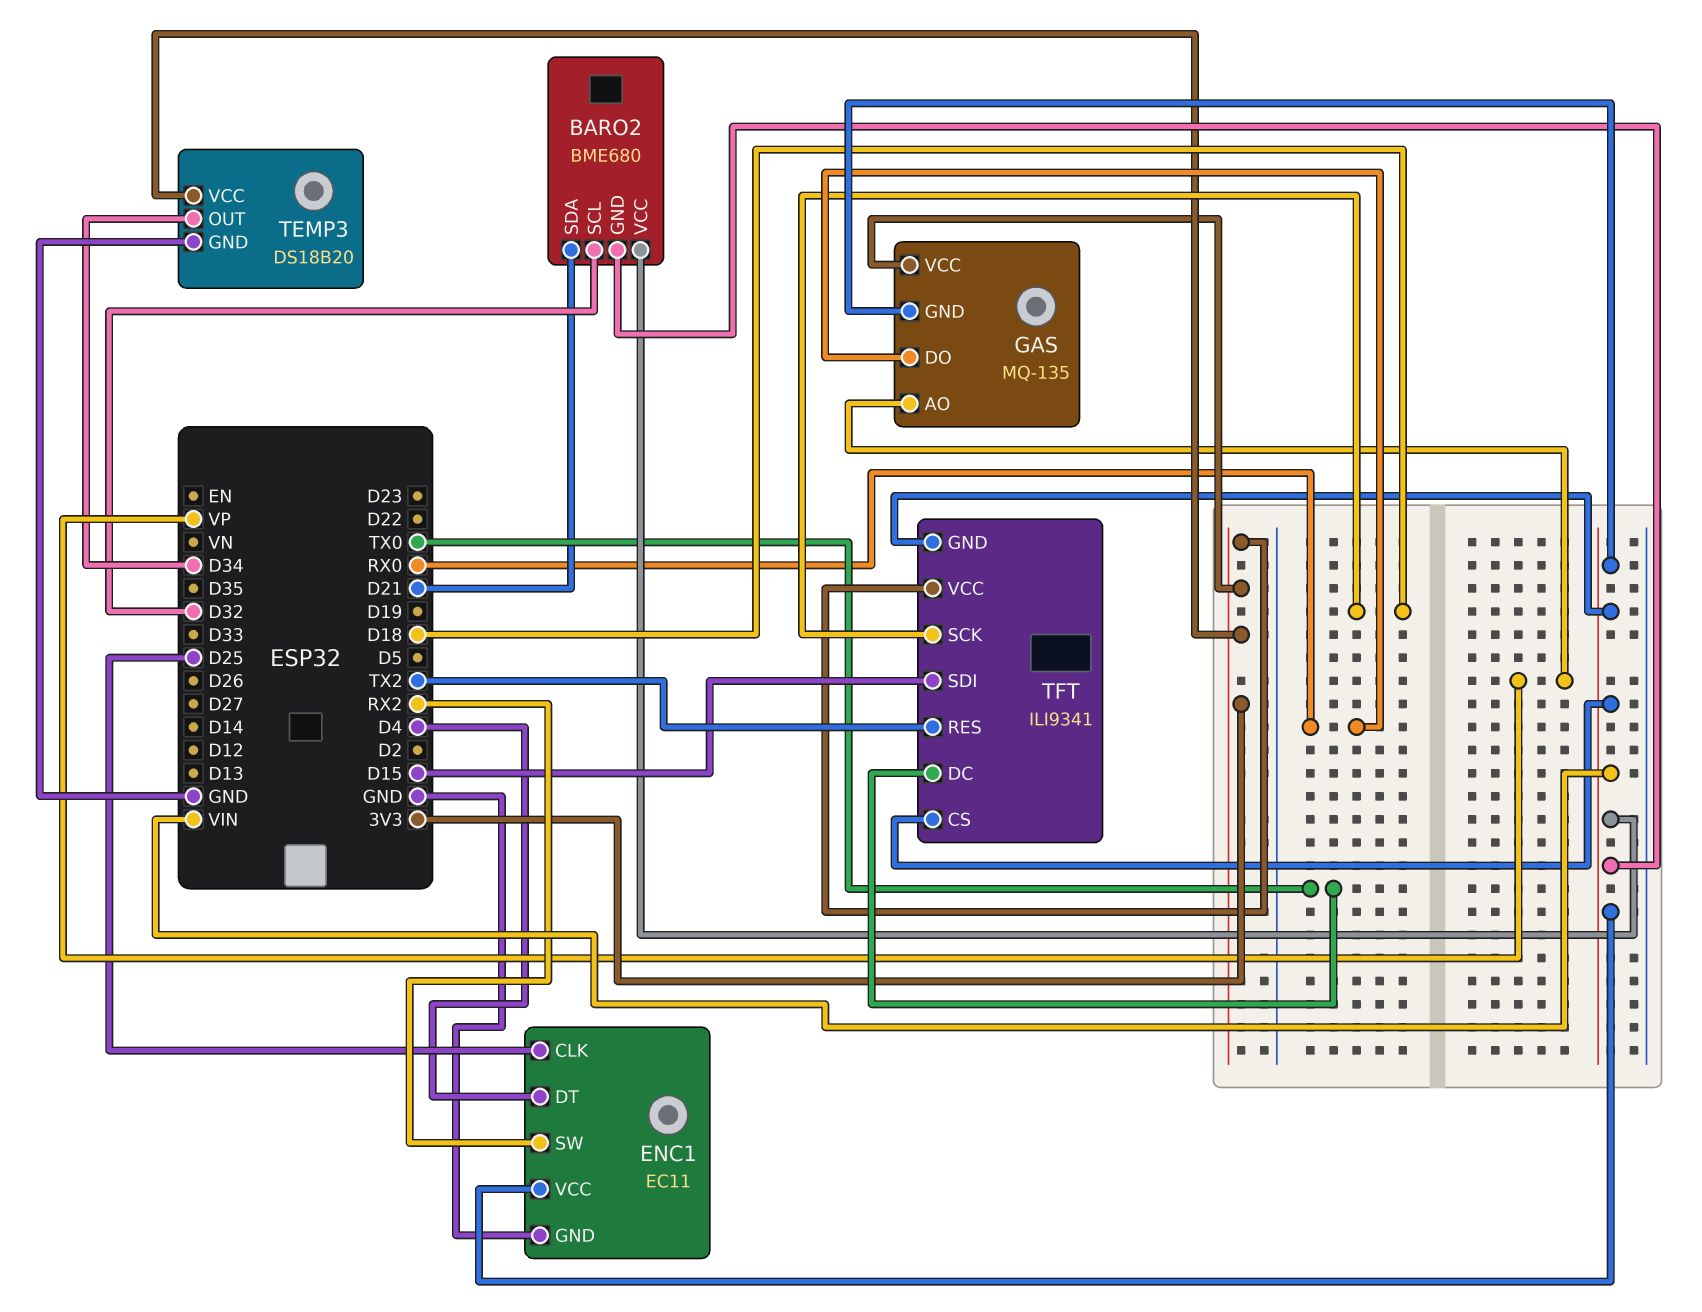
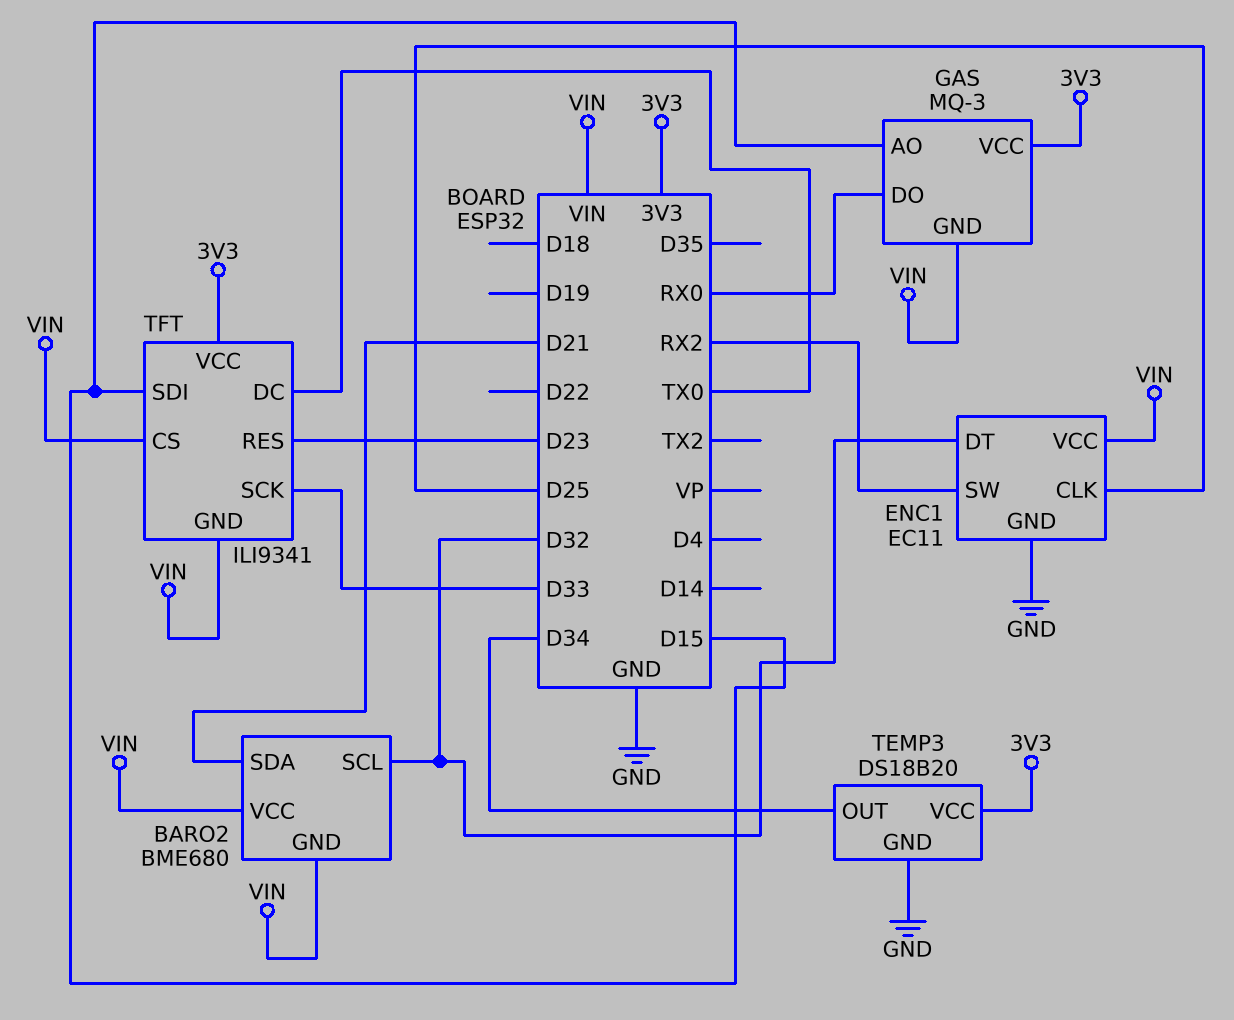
ENC1 pin DT: D4 -> D32
GAS: MQ-135 -> MQ-3
GAS pin AO: VP -> D15
TFT pin RES: TX2 -> D23
TFT pin SCK: D18 -> D33

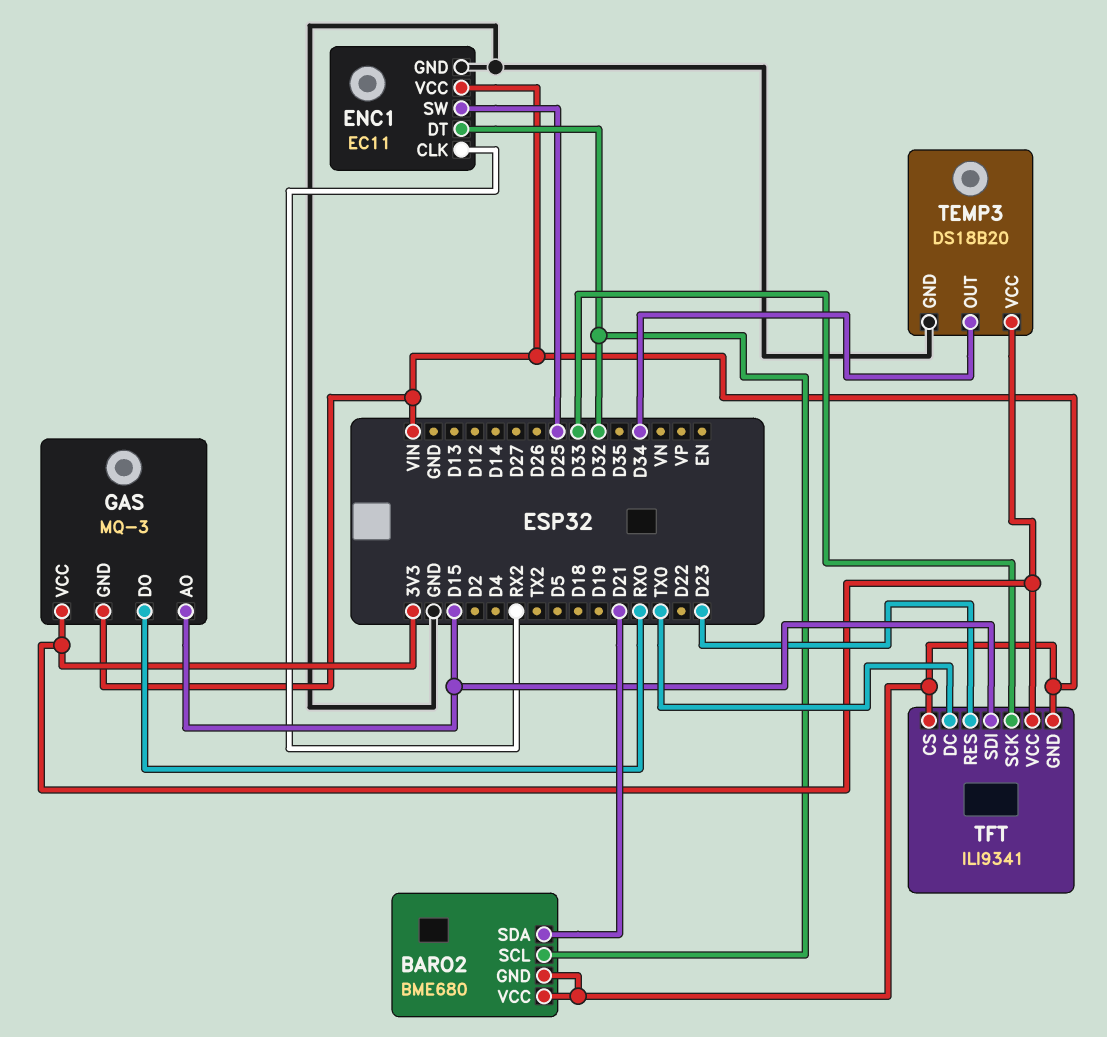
ENC1 pin CLK: D25 -> RX2
ENC1 pin SW: RX2 -> D25

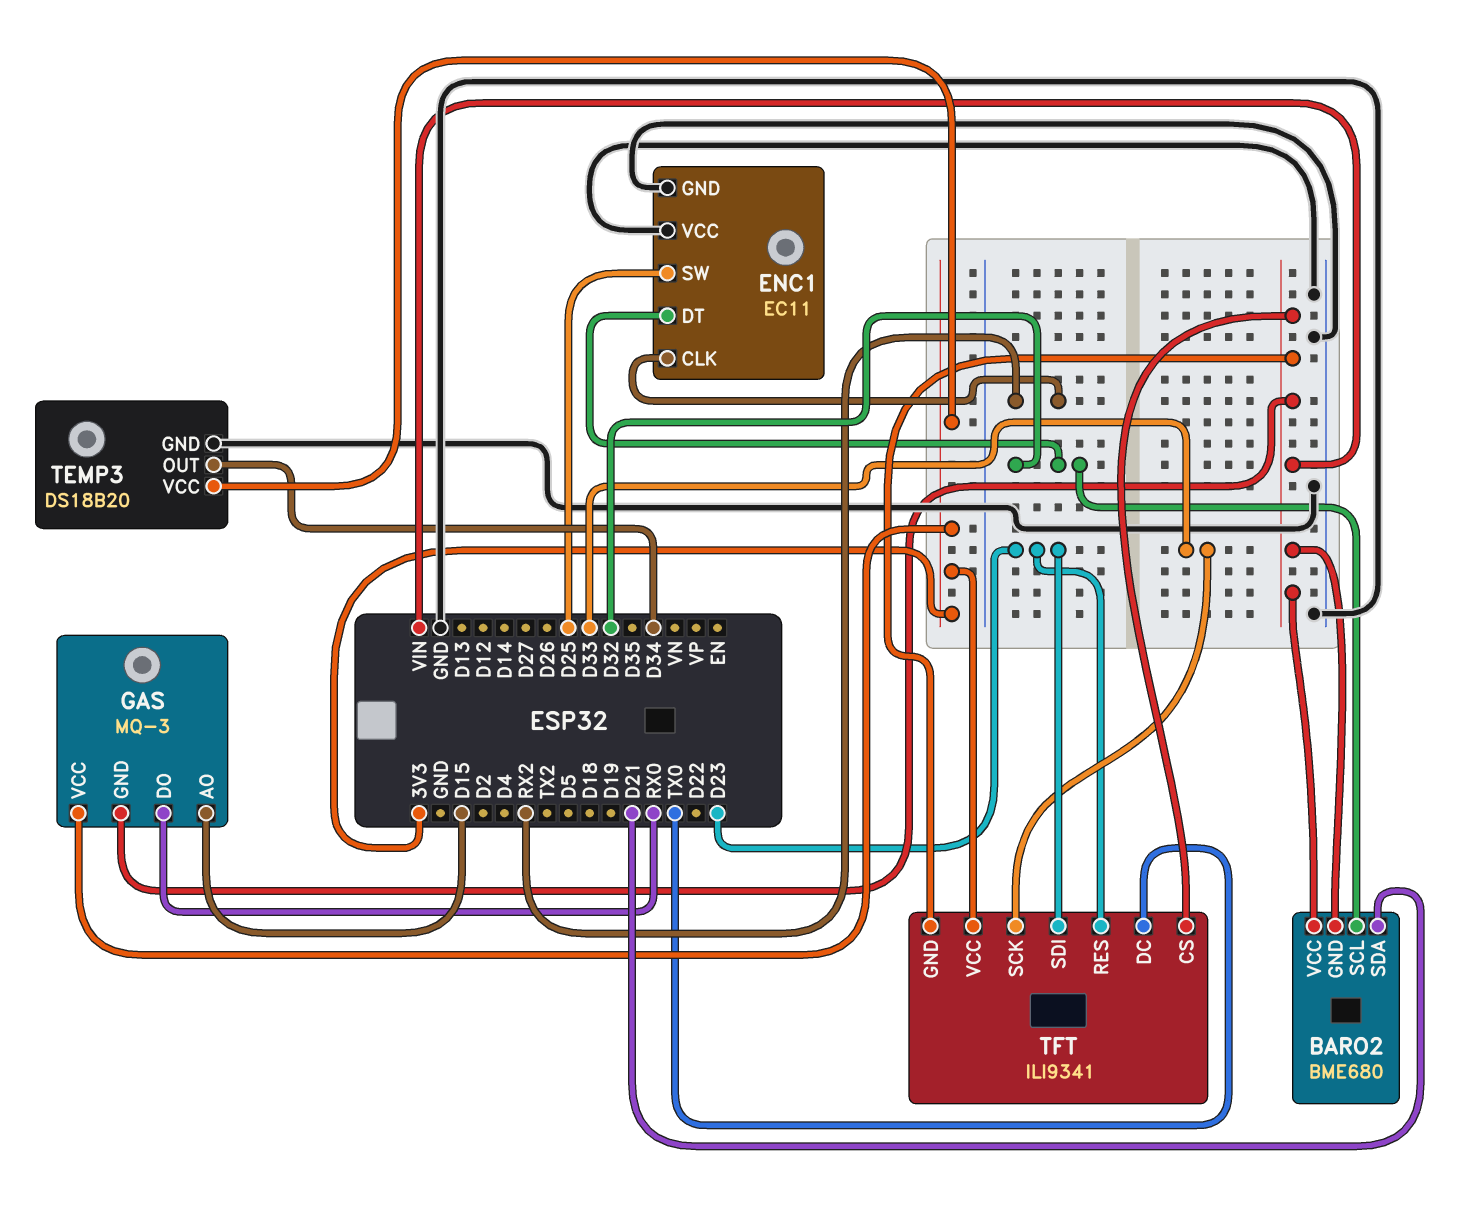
ENC1 pin VCC: VIN -> GND
TFT pin SDI: D15 -> D23

